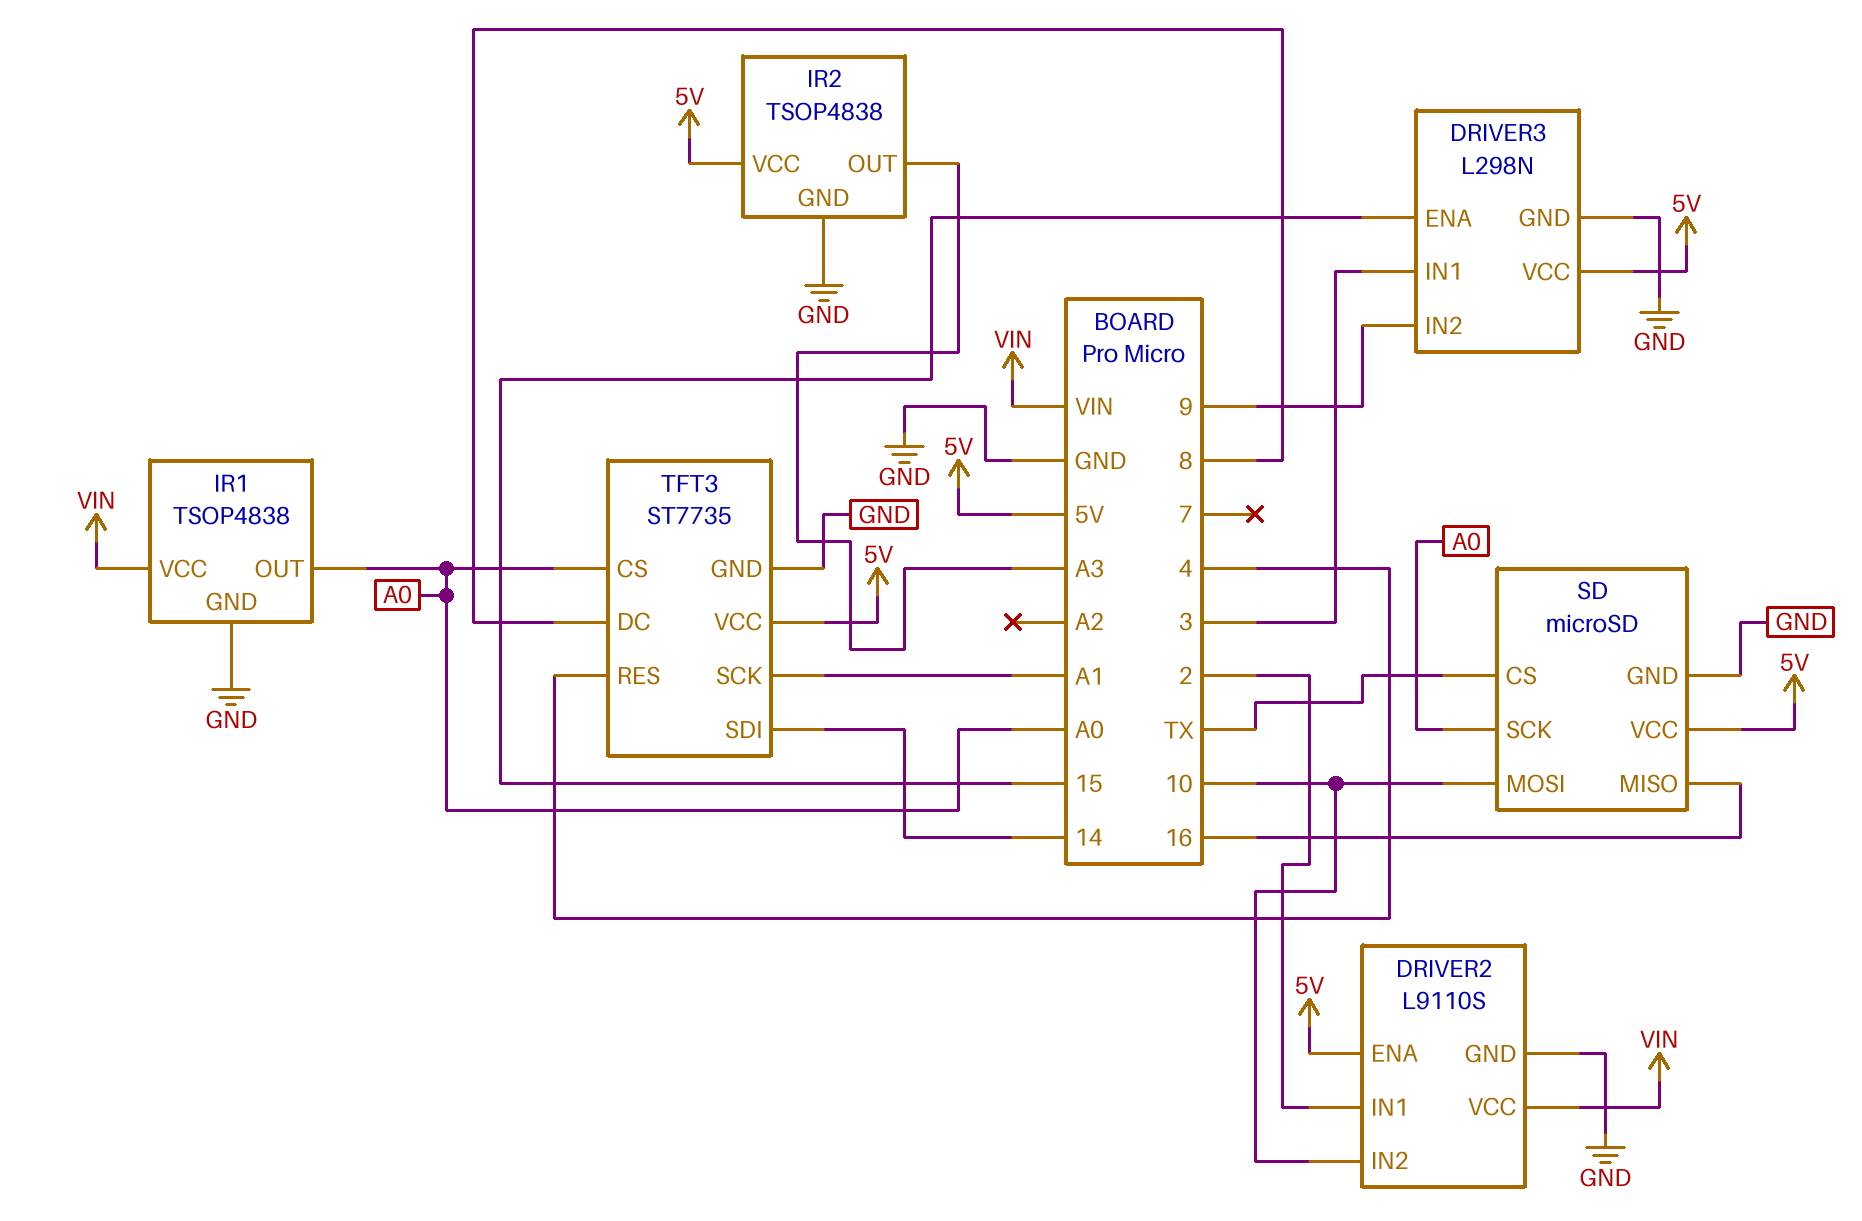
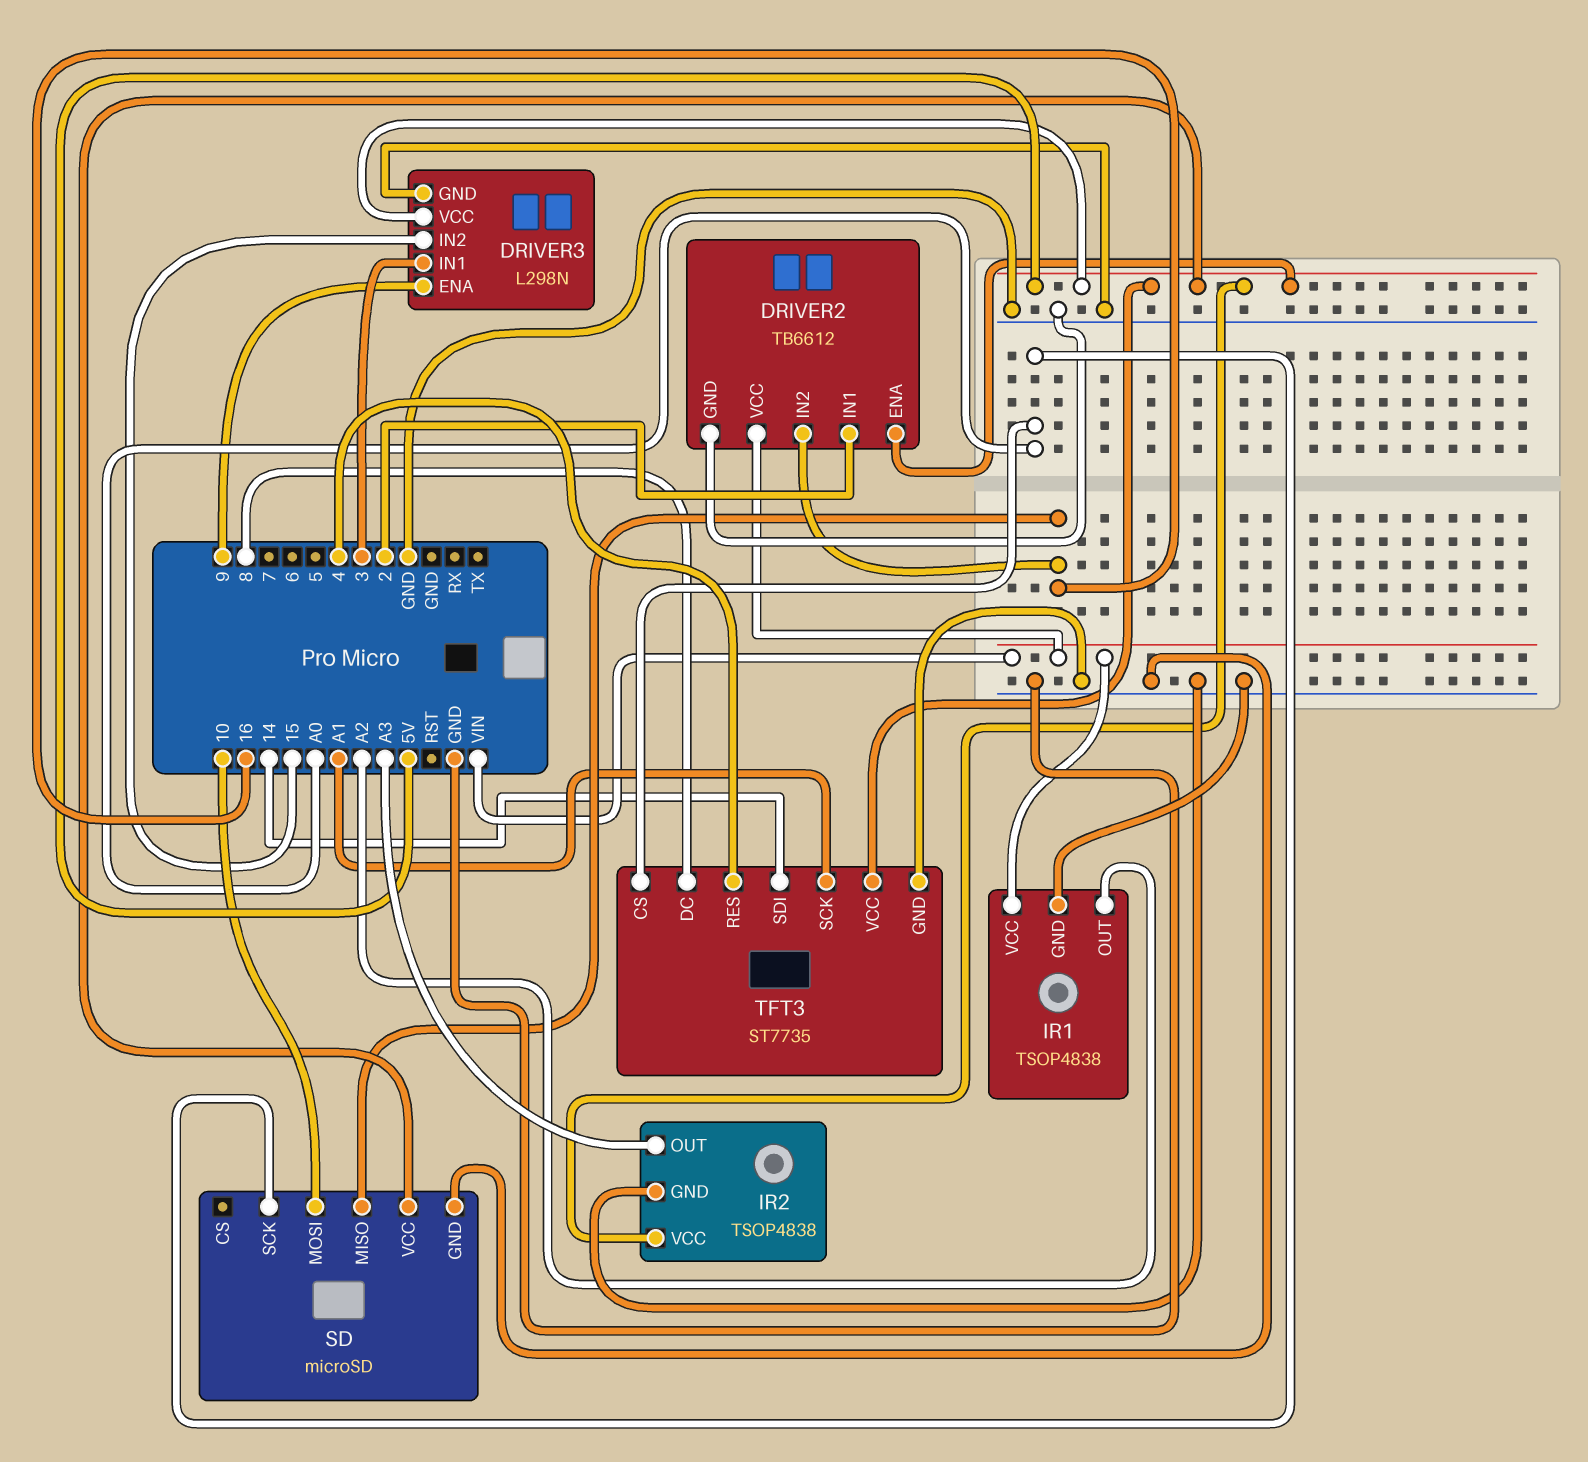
DRIVER2: L9110S -> TB6612
DRIVER2 pin IN2: 10 -> 16
DRIVER3 pin ENA: 15 -> 9
DRIVER3 pin IN2: 9 -> 15
IR1 pin OUT: A0 -> A2
SD pin CS: TX -> none

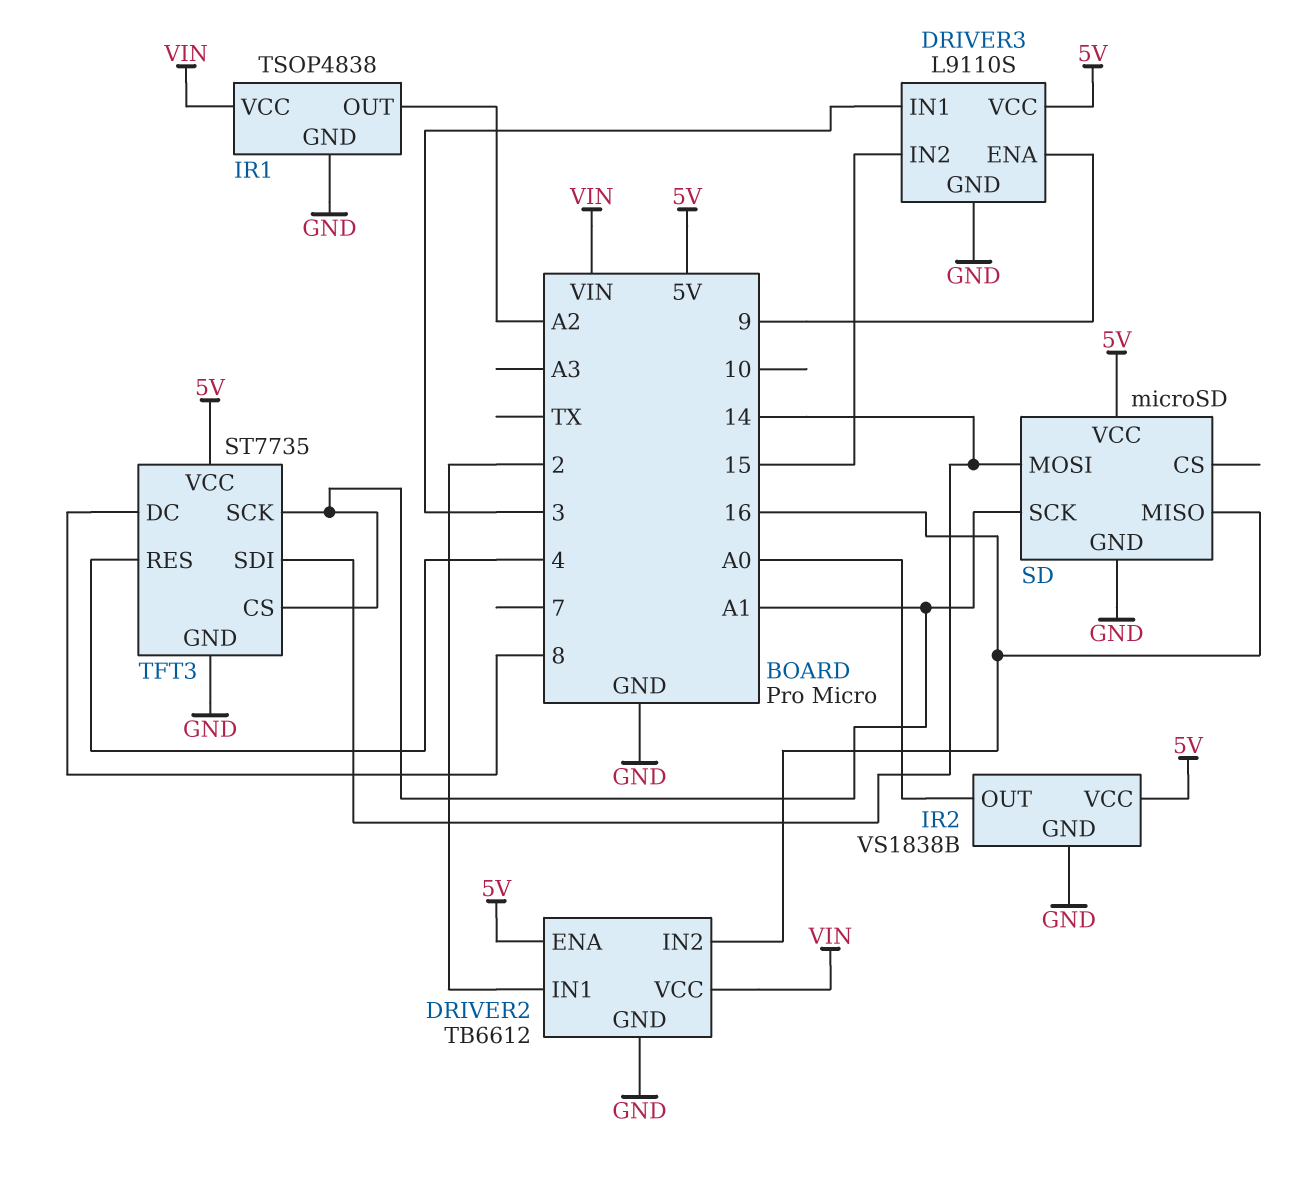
DRIVER3: L298N -> L9110S
IR2: TSOP4838 -> VS1838B
IR2 pin OUT: A3 -> A0
SD pin MOSI: 10 -> 14
SD pin SCK: A0 -> A1
TFT3 pin CS: A0 -> A1

